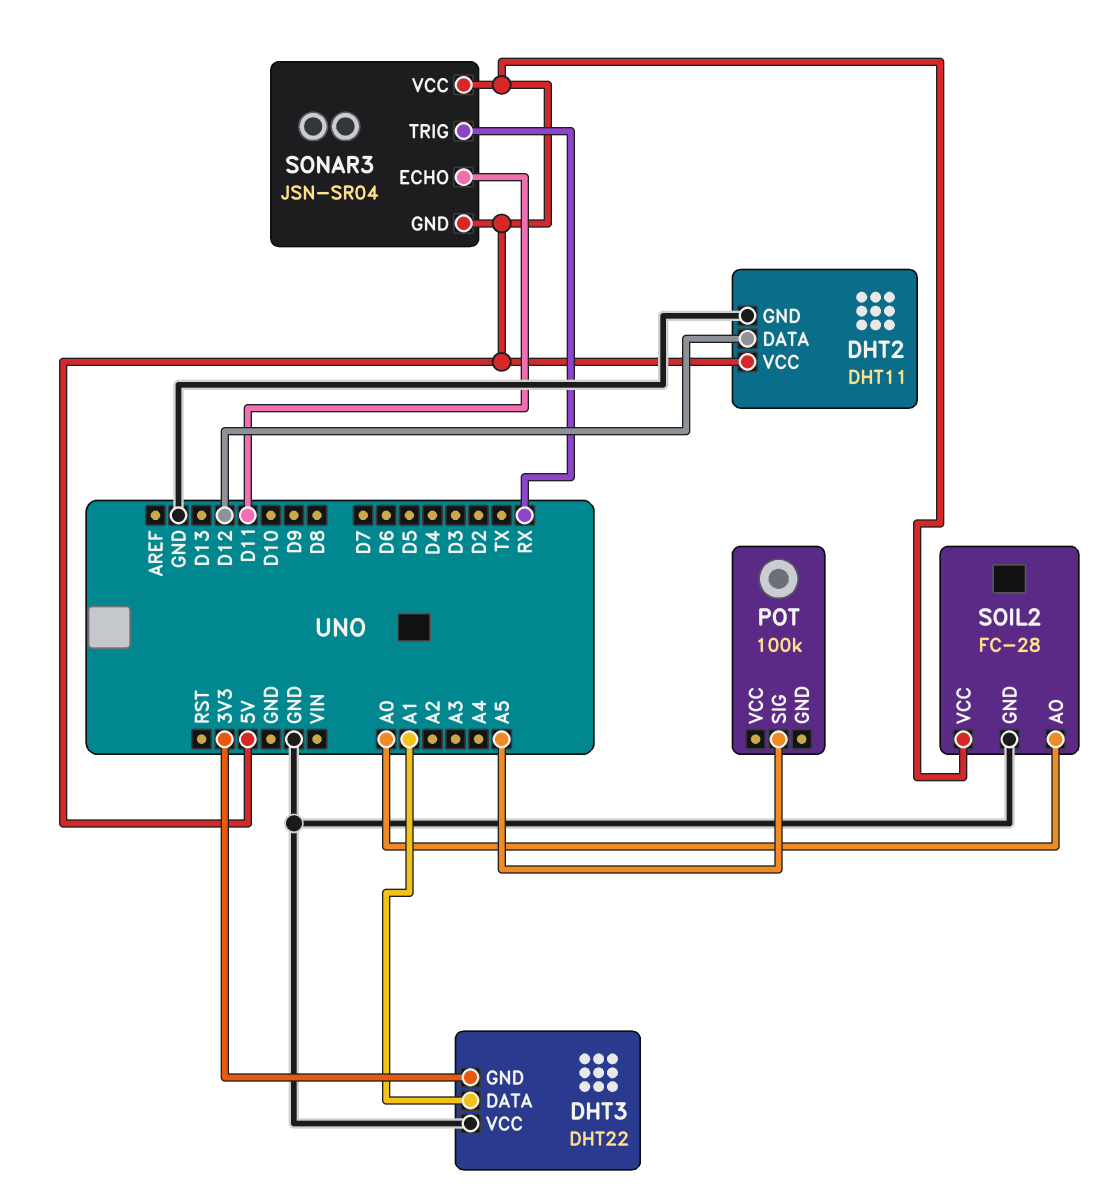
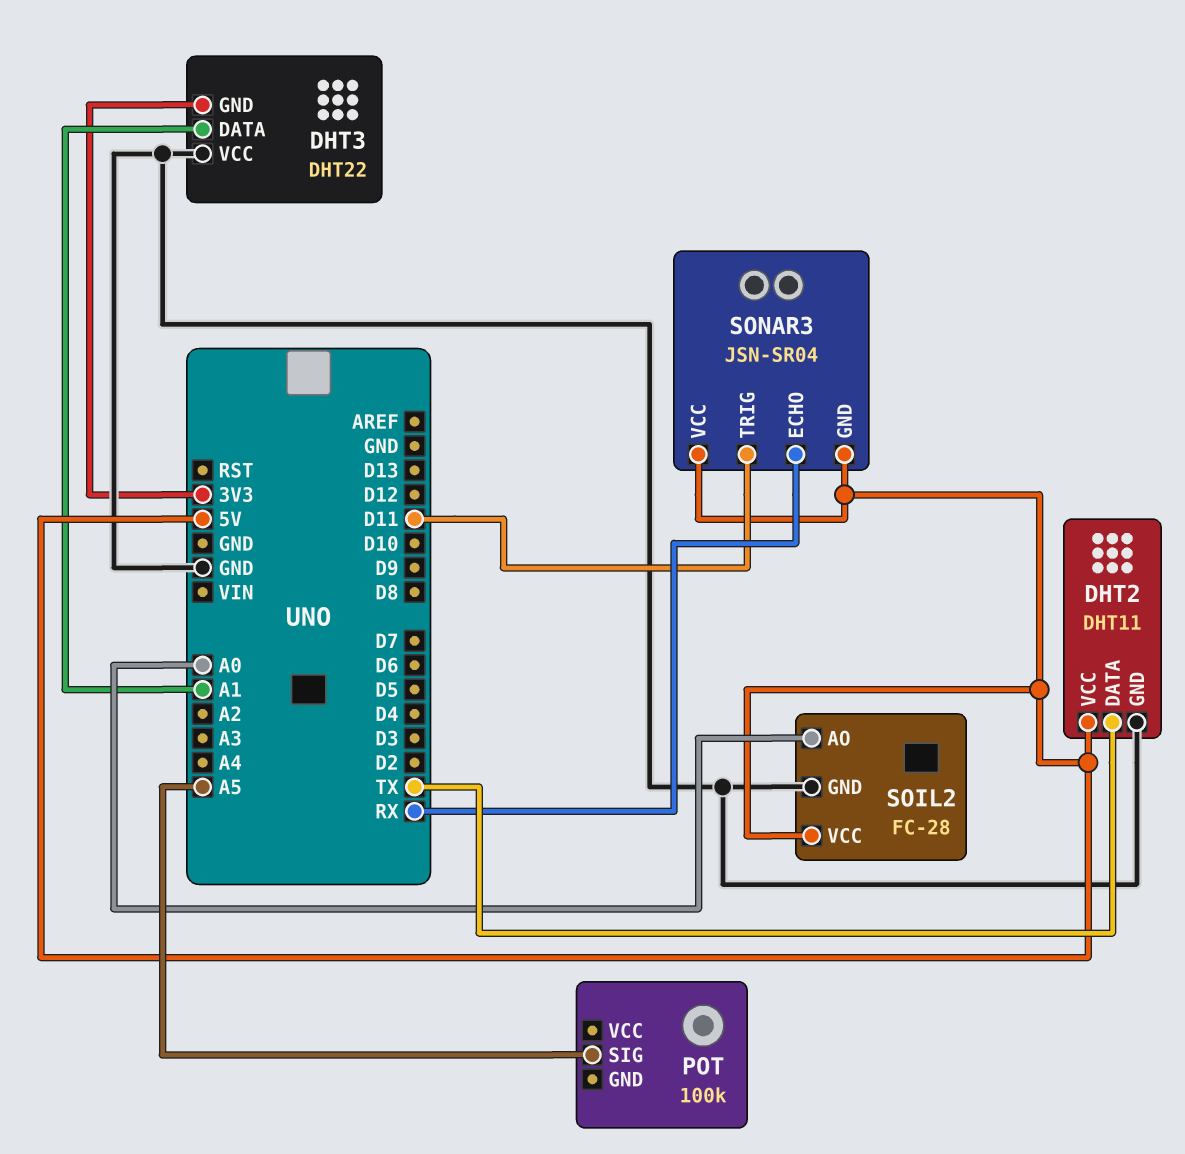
DHT2 pin DATA: D12 -> TX
SONAR3 pin ECHO: D11 -> RX
SONAR3 pin TRIG: RX -> D11

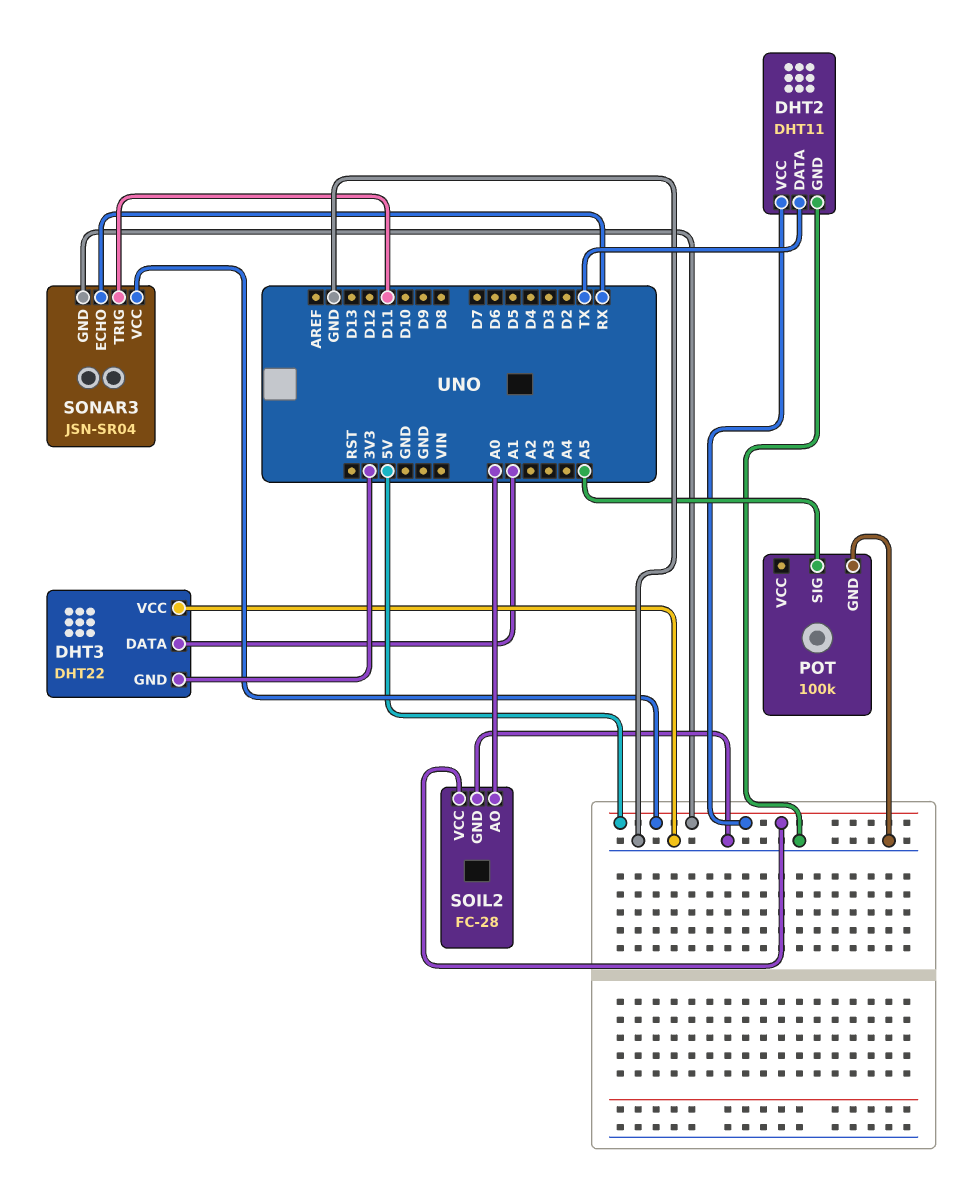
POT pin GND: none -> GND

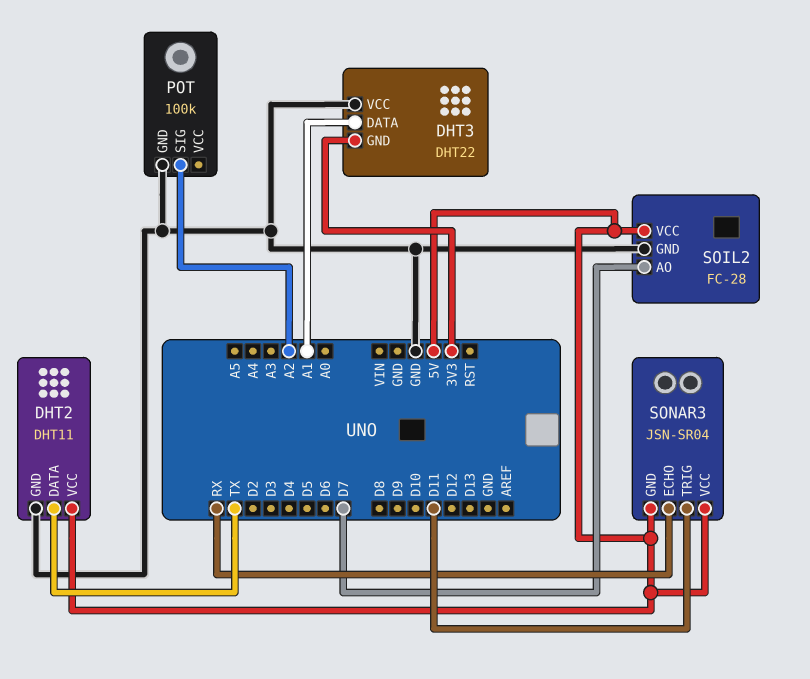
POT pin SIG: A5 -> A2
SOIL2 pin AO: A0 -> D7

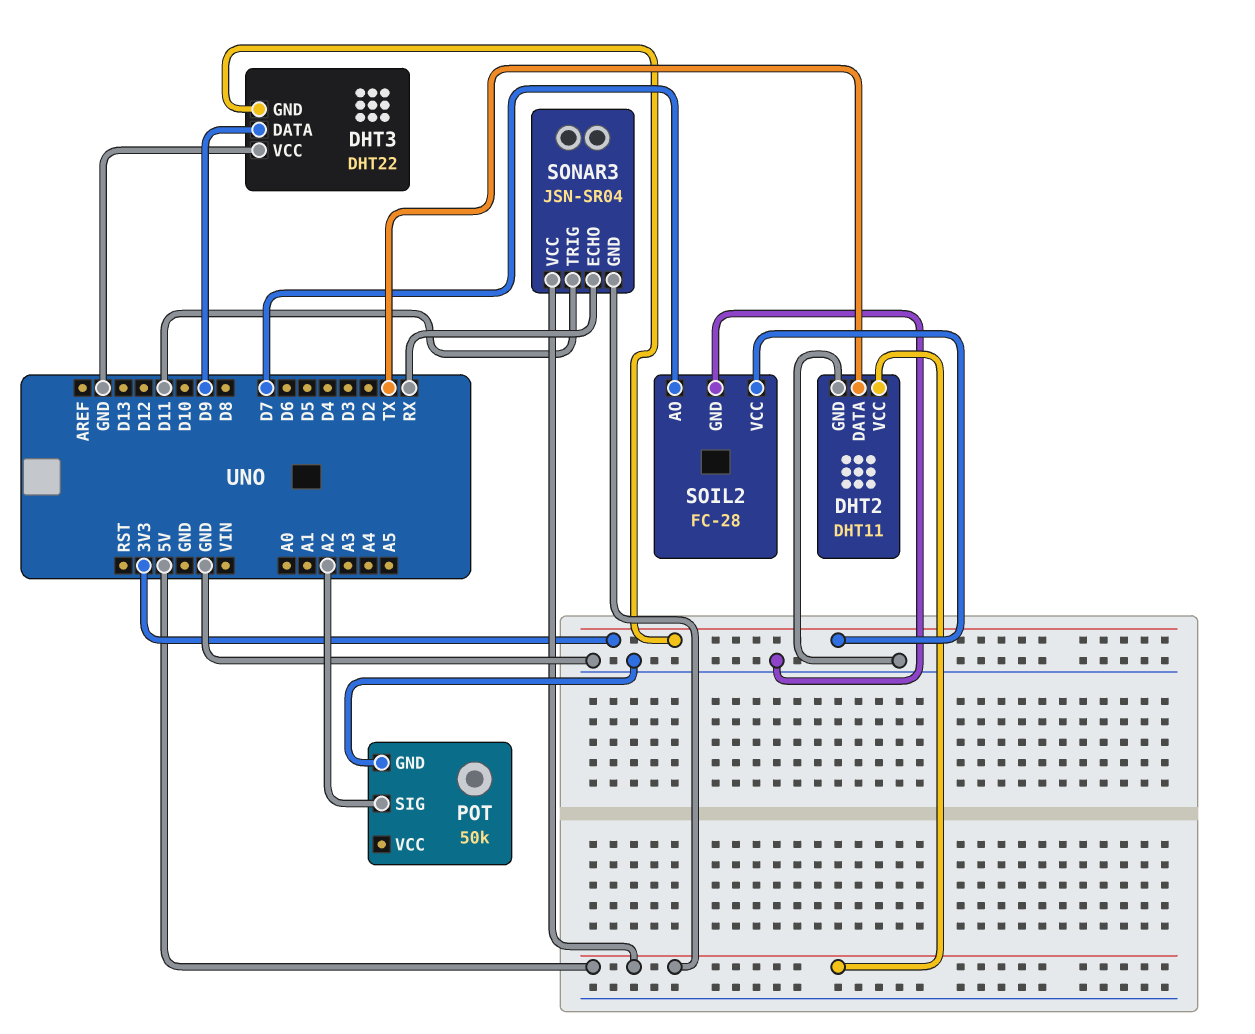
DHT3 pin DATA: A1 -> D9
POT: 100k -> 50k
SOIL2 pin VCC: 5V -> 3V3

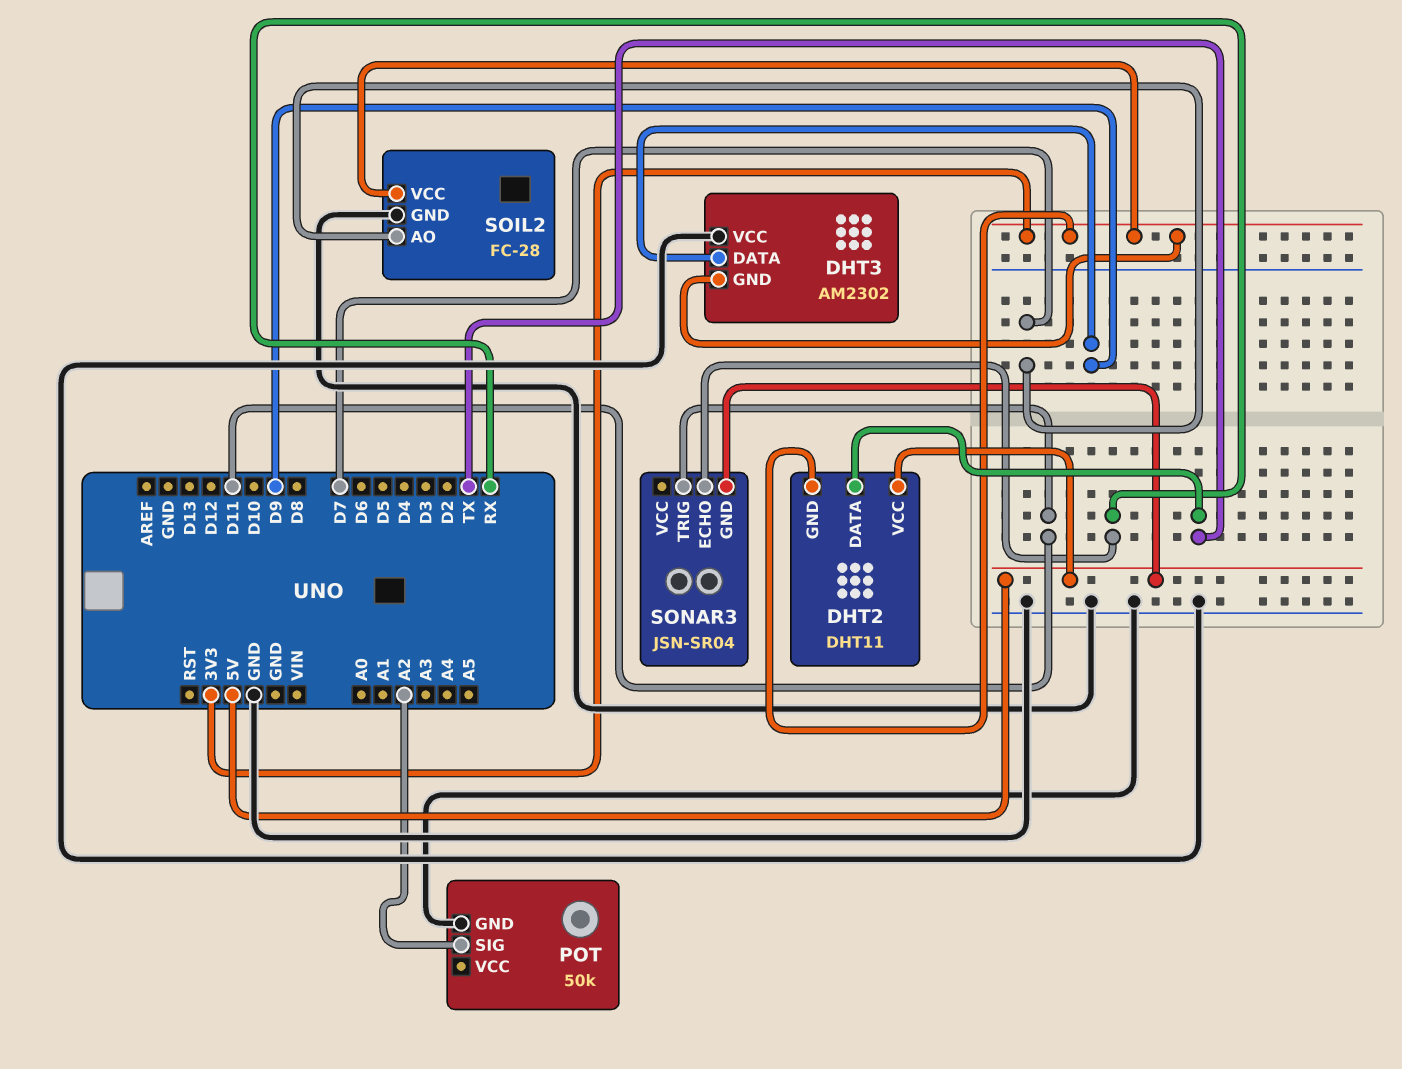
DHT2 pin GND: GND -> 3V3
DHT3: DHT22 -> AM2302
SONAR3 pin VCC: 5V -> none

